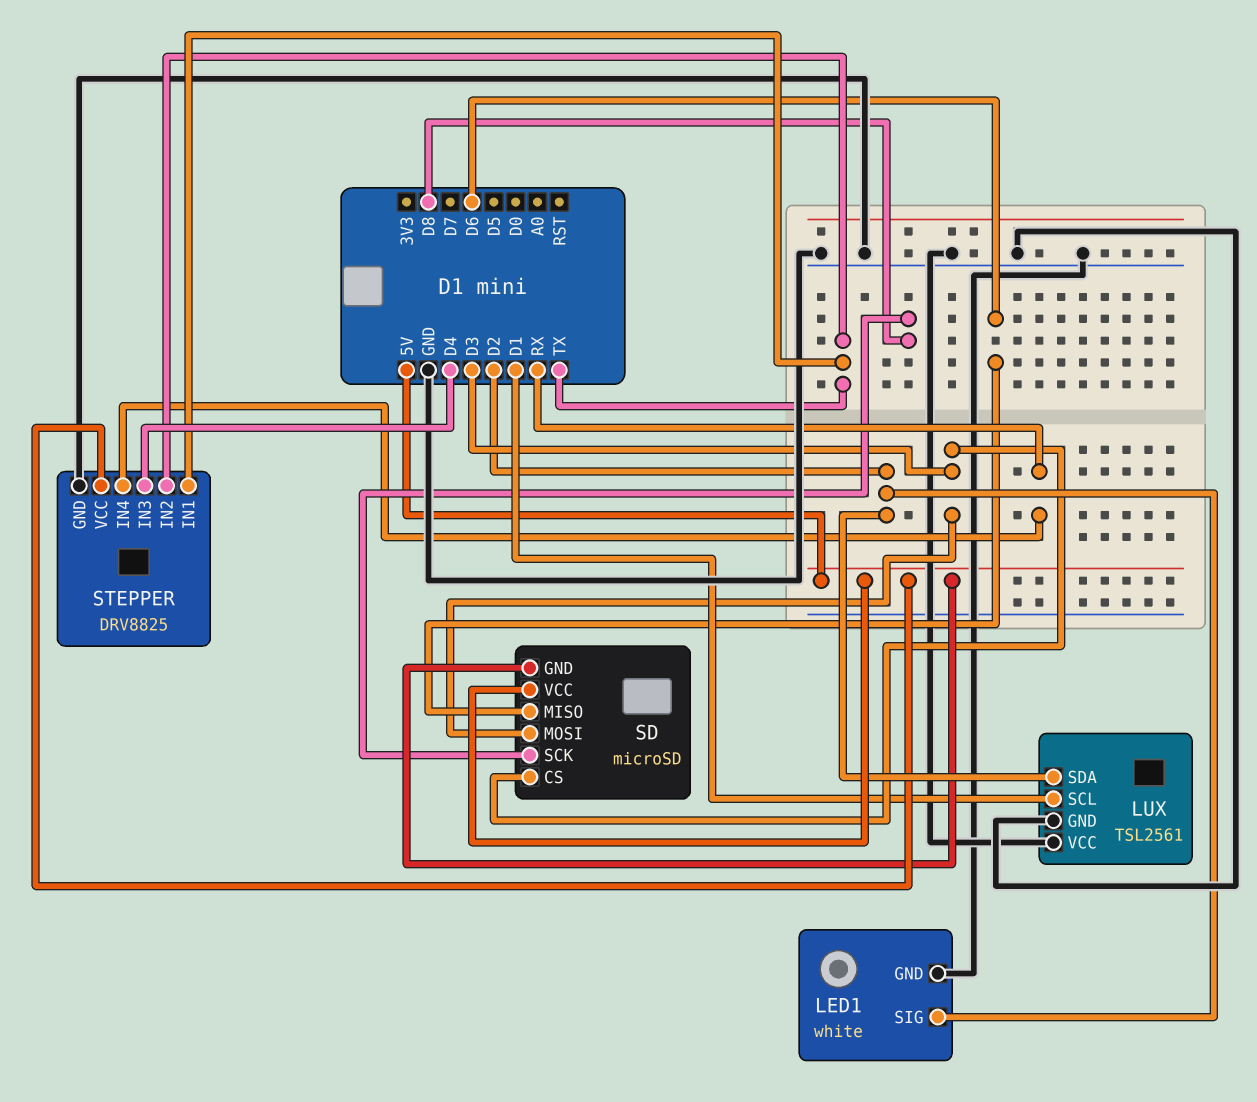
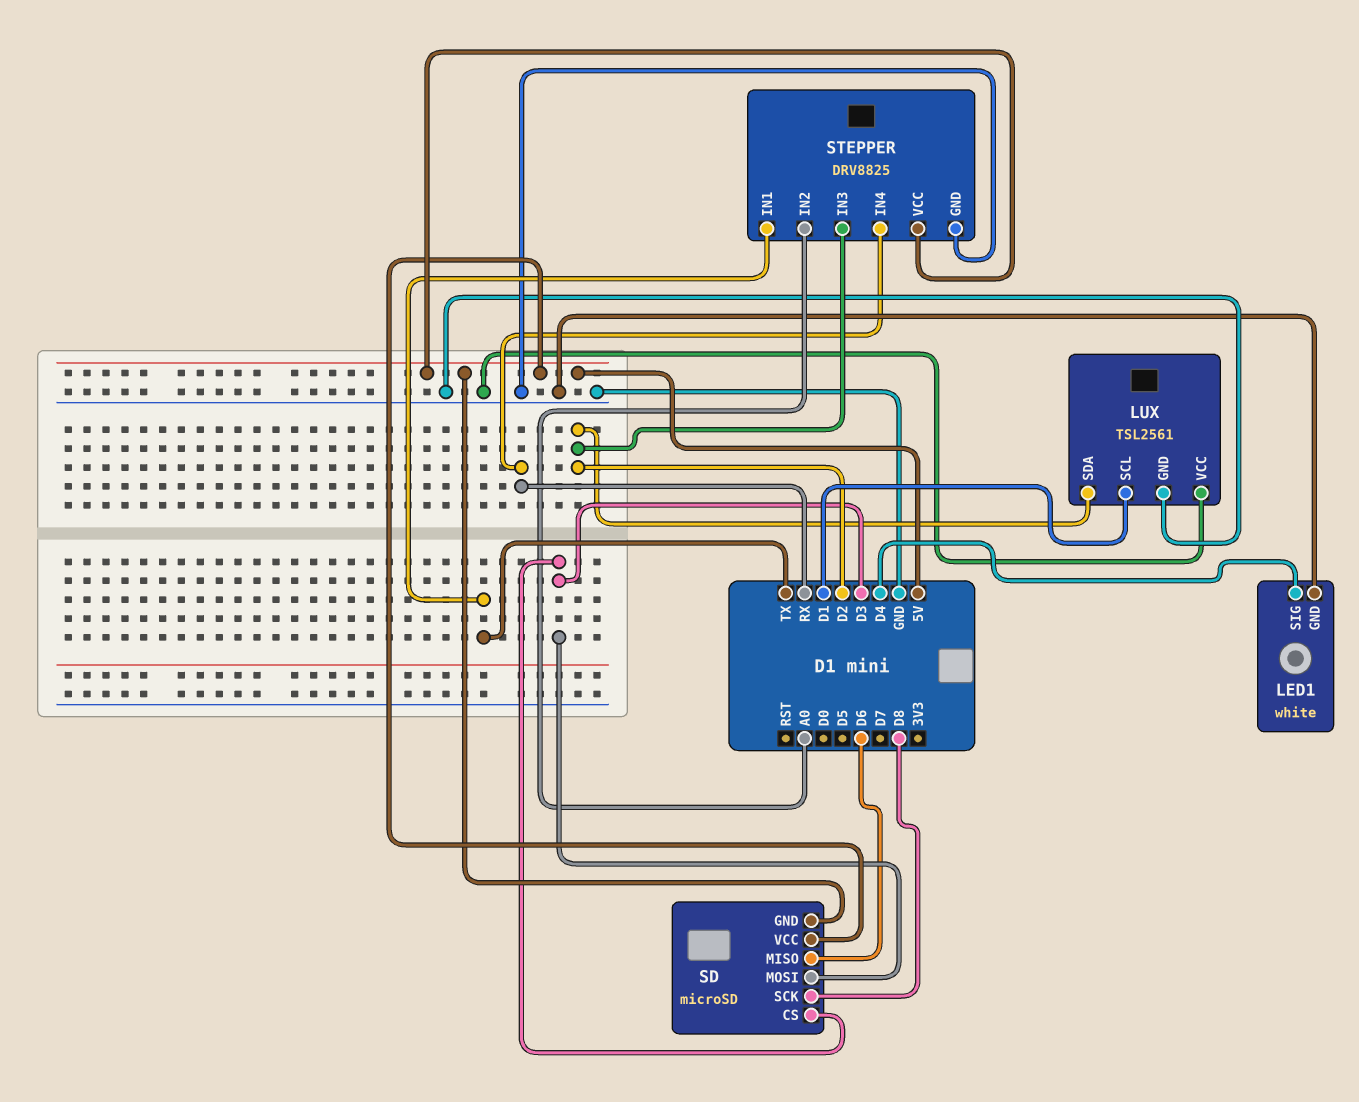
LED1 pin SIG: D2 -> D4
STEPPER pin IN2: TX -> A0
STEPPER pin IN3: D4 -> D2

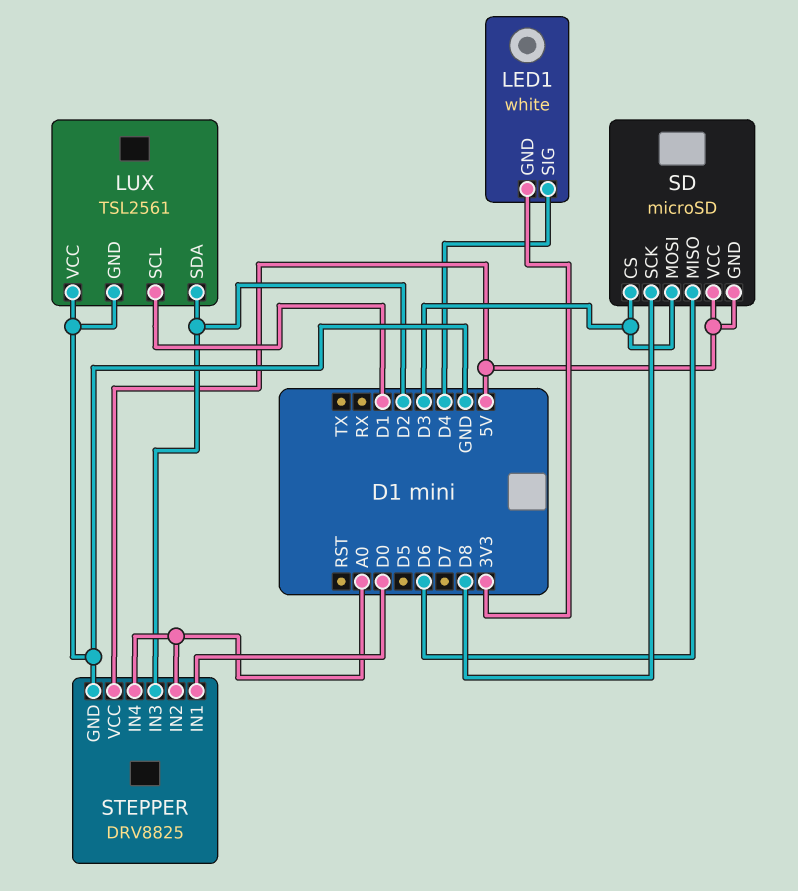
LED1 pin GND: GND -> 3V3
STEPPER pin IN1: TX -> D0
STEPPER pin IN4: RX -> A0

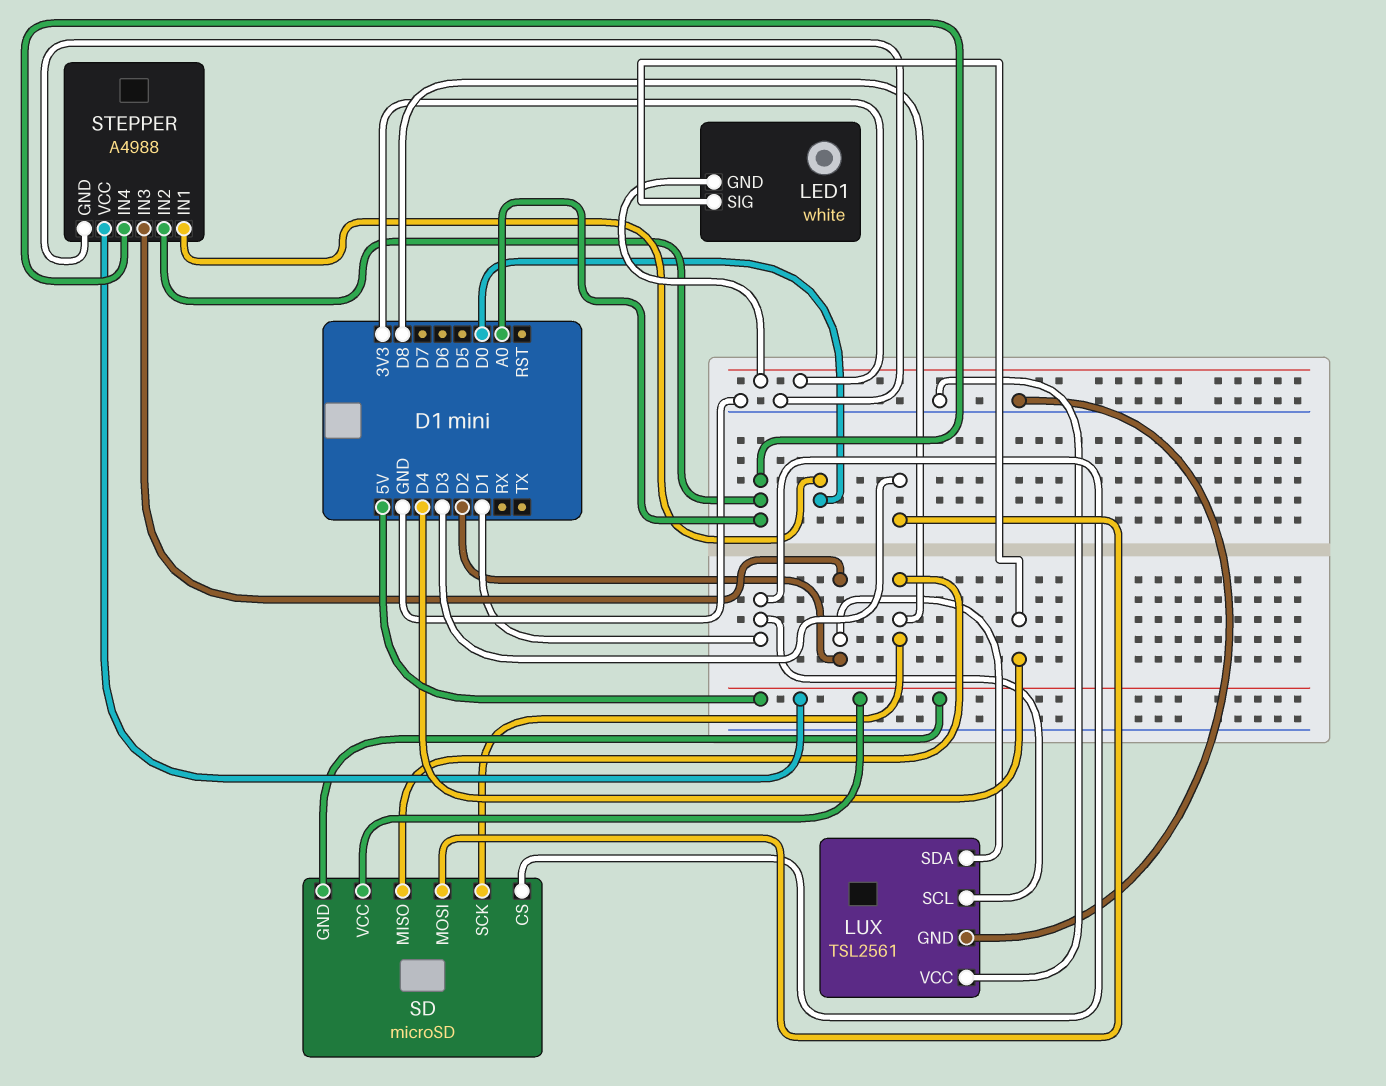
SD pin CS: D3 -> D1
SD pin MISO: D6 -> D8
STEPPER: DRV8825 -> A4988

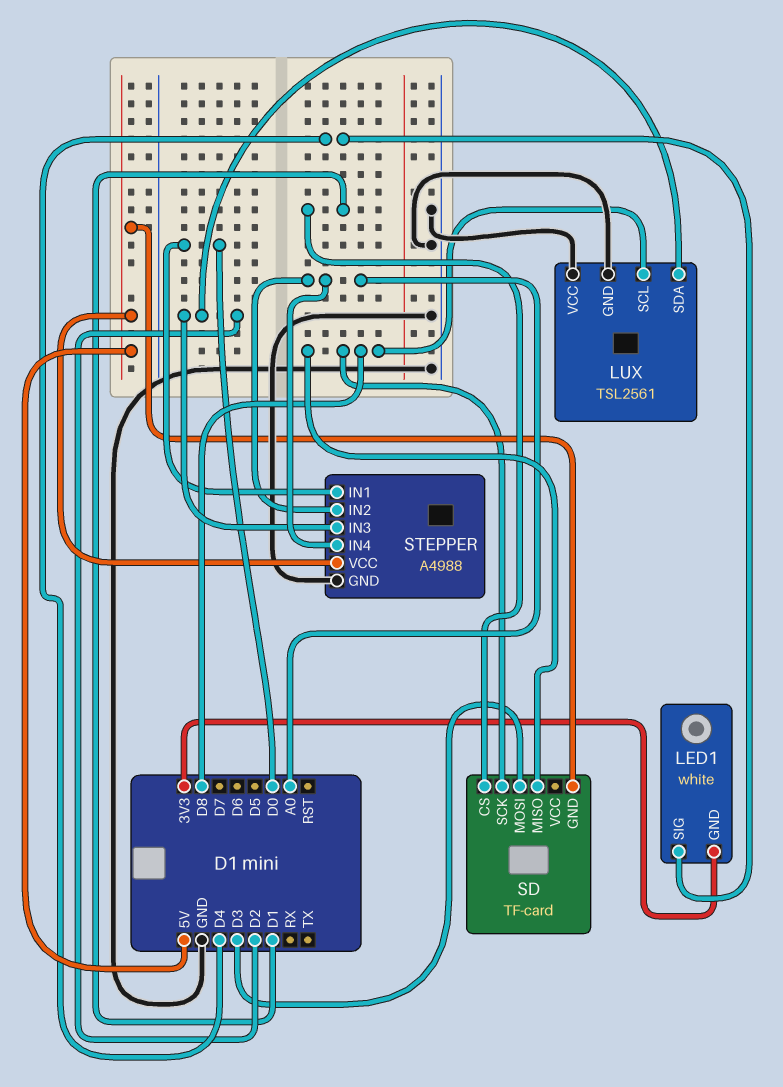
LUX pin SCL: D1 -> D8
SD: microSD -> TF-card
SD pin VCC: 5V -> none

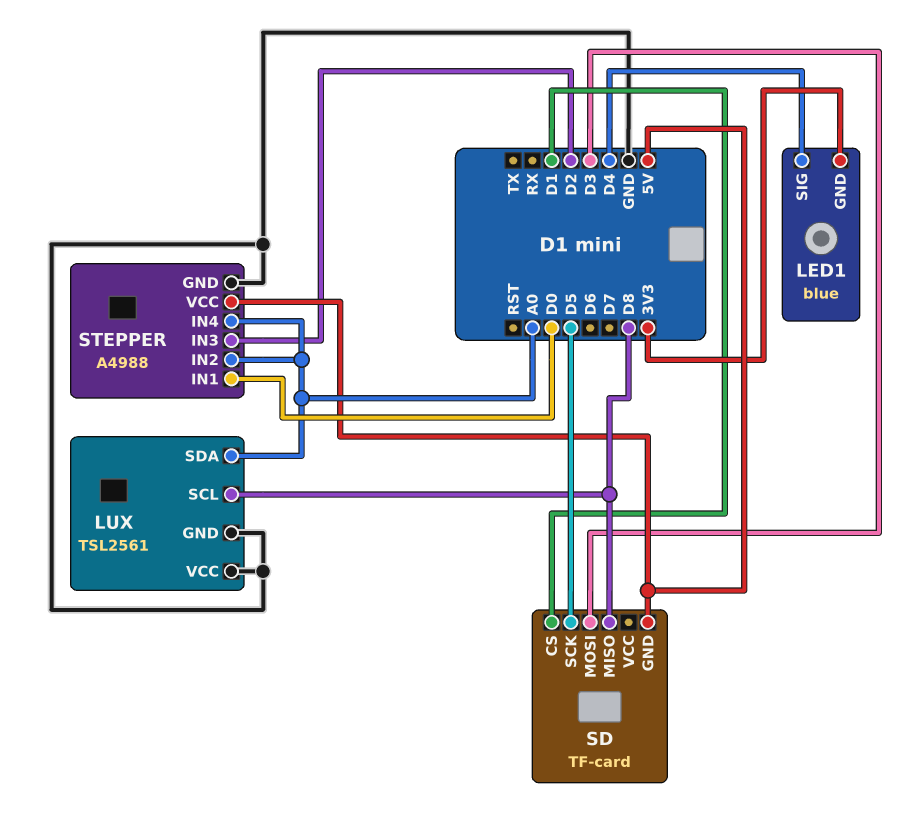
LED1: white -> blue
LUX pin SDA: D2 -> A0
SD pin SCK: D8 -> D5

